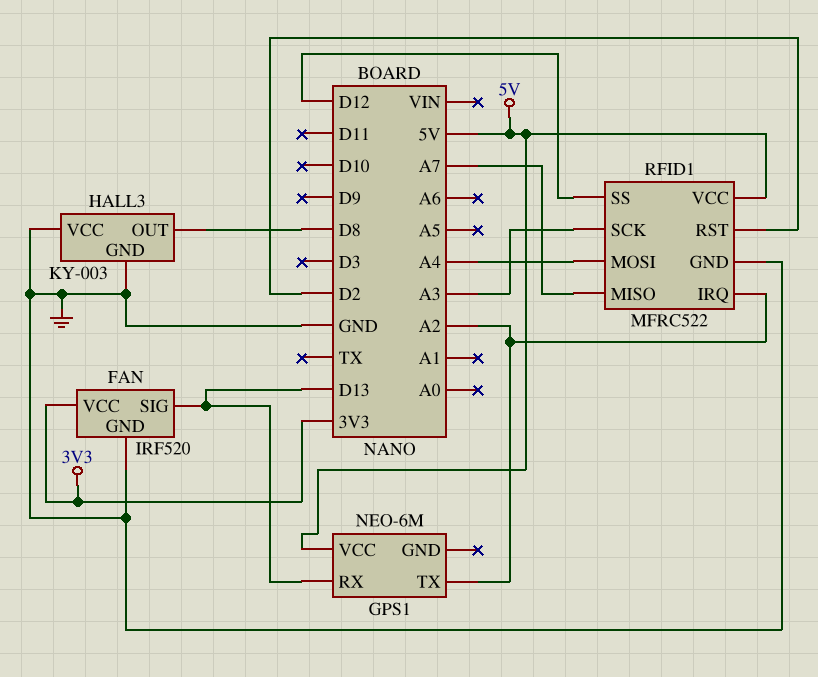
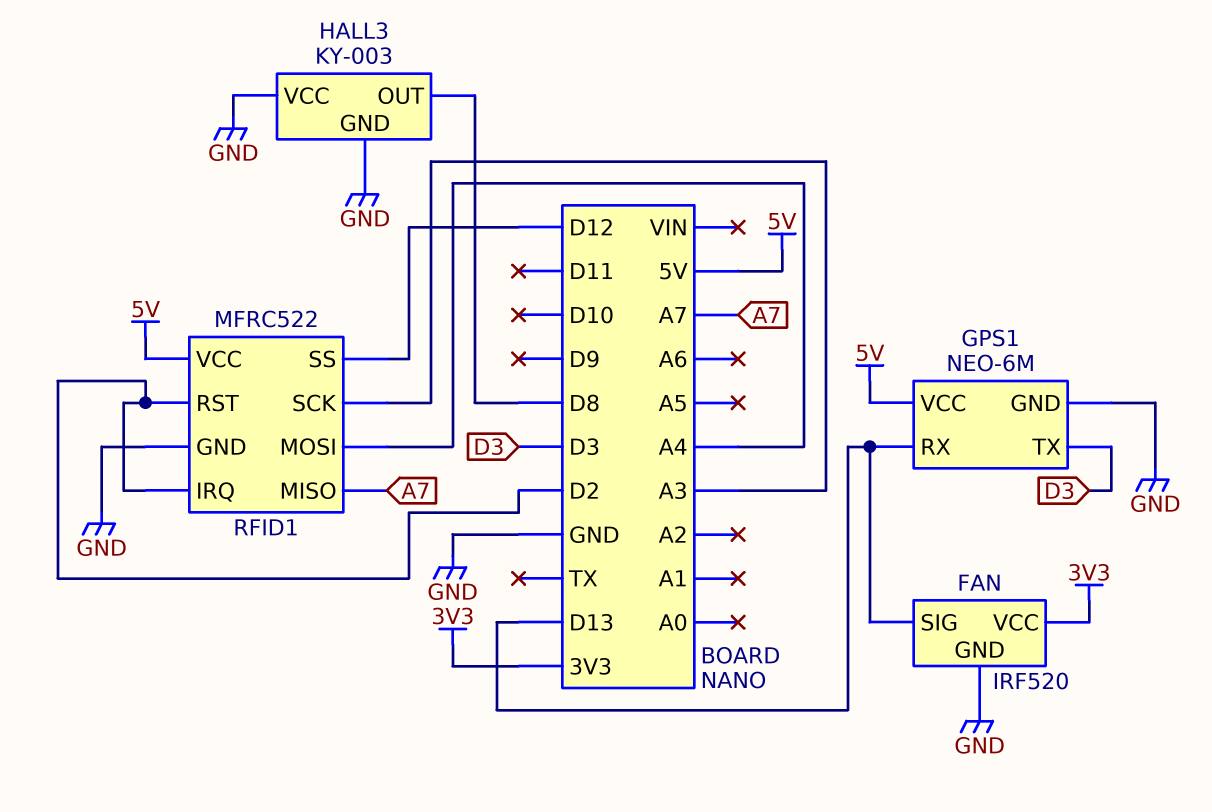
GPS1 pin GND: none -> GND
GPS1 pin TX: A2 -> D3
RFID1 pin IRQ: A2 -> D2

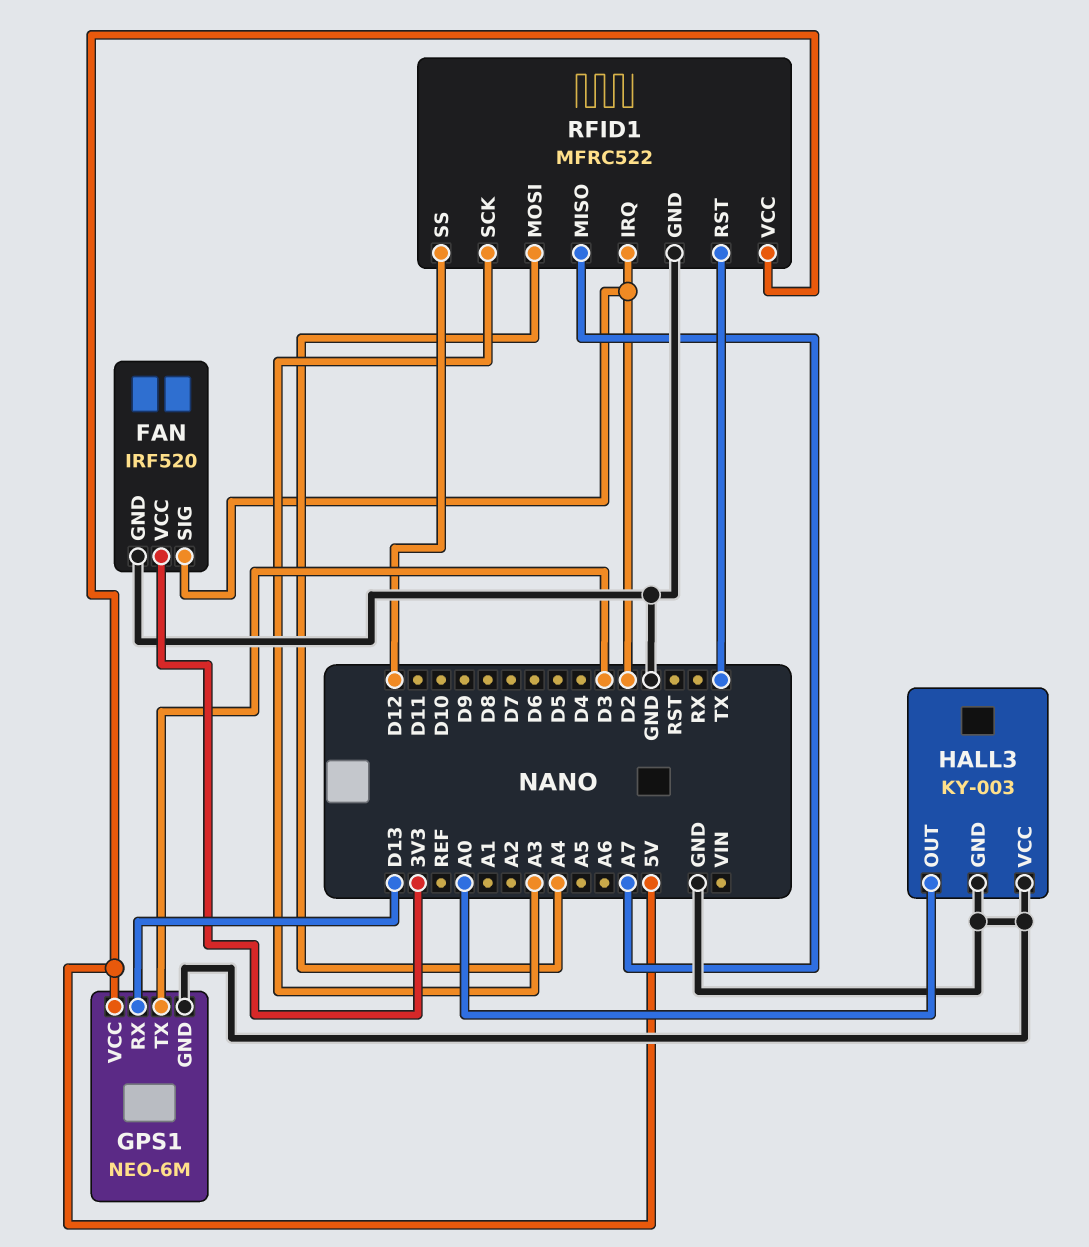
FAN pin SIG: D13 -> D2
HALL3 pin OUT: D8 -> A0
RFID1 pin RST: D2 -> TX

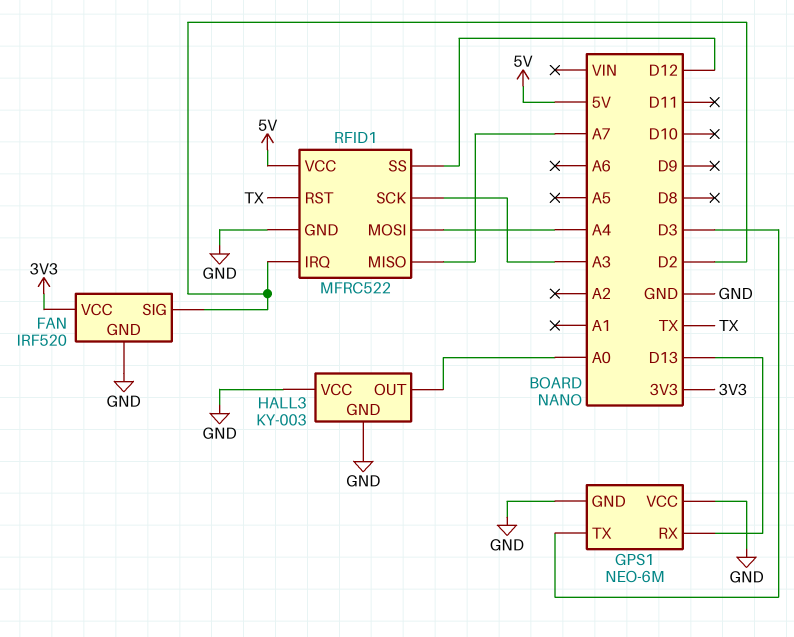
GPS1 pin VCC: 5V -> GND

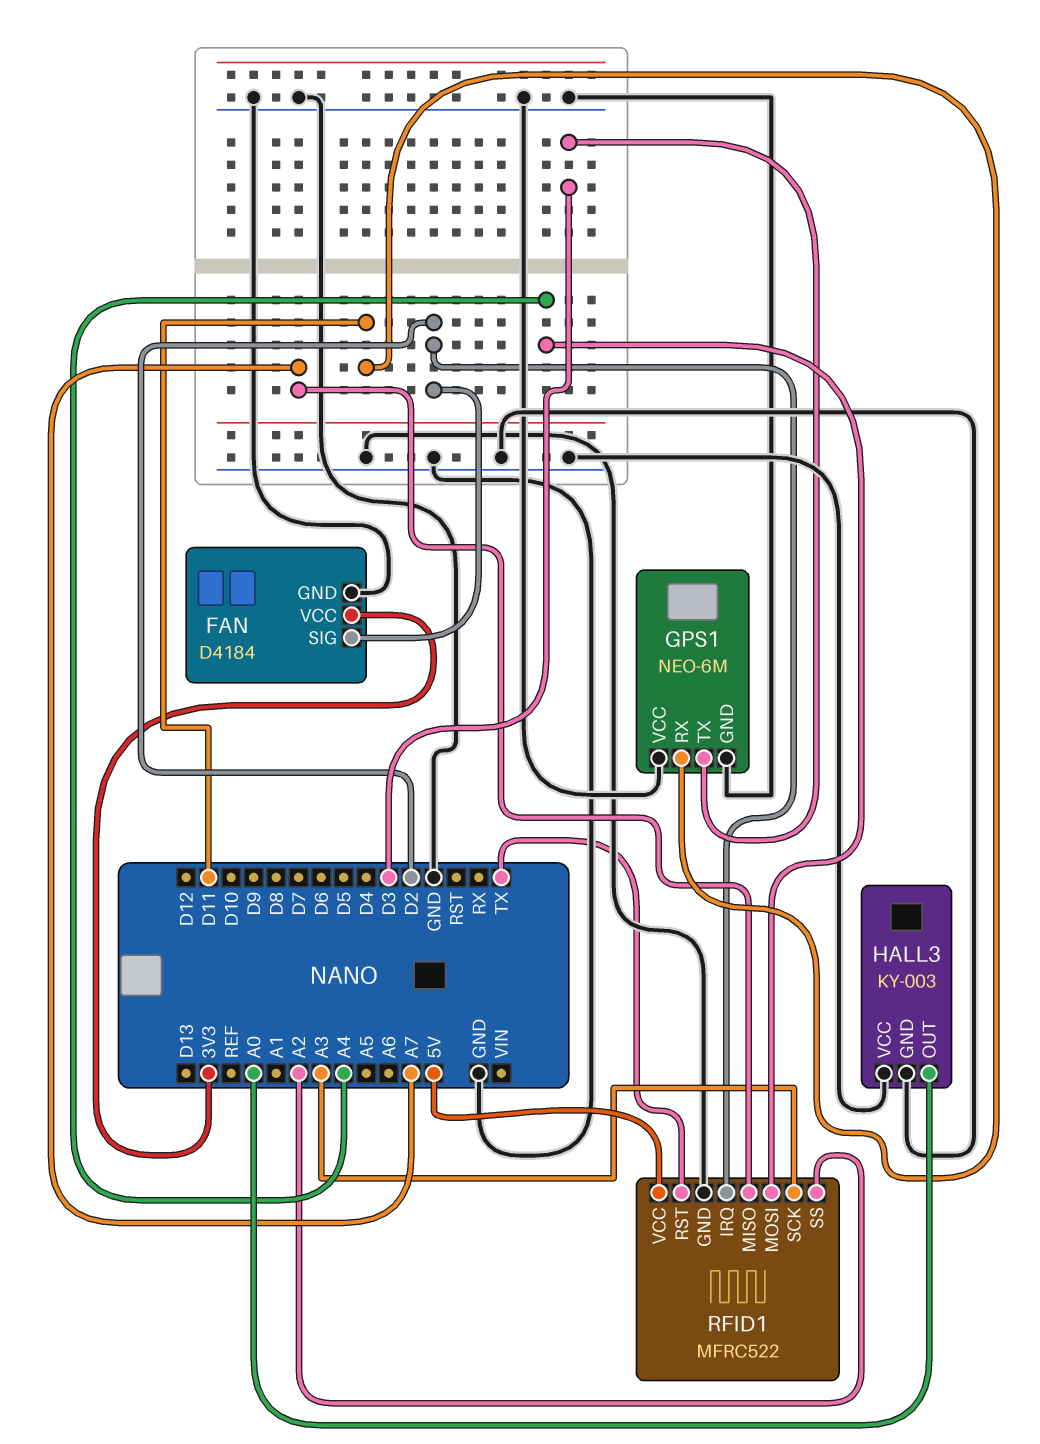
FAN: IRF520 -> D4184
GPS1 pin RX: D13 -> D11
RFID1 pin SS: D12 -> A2

